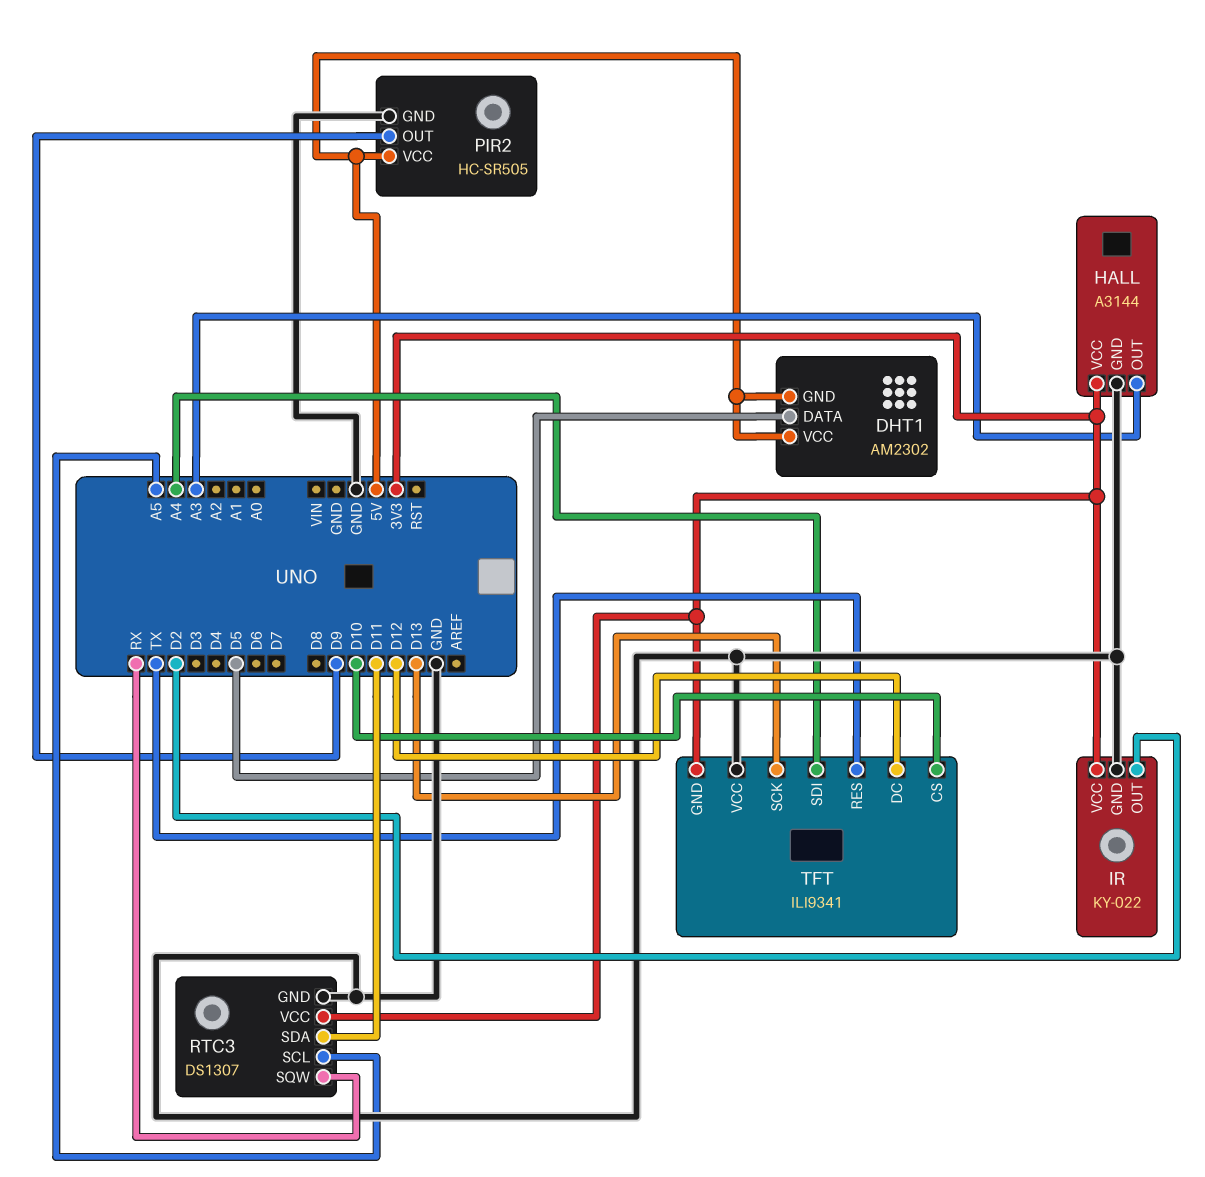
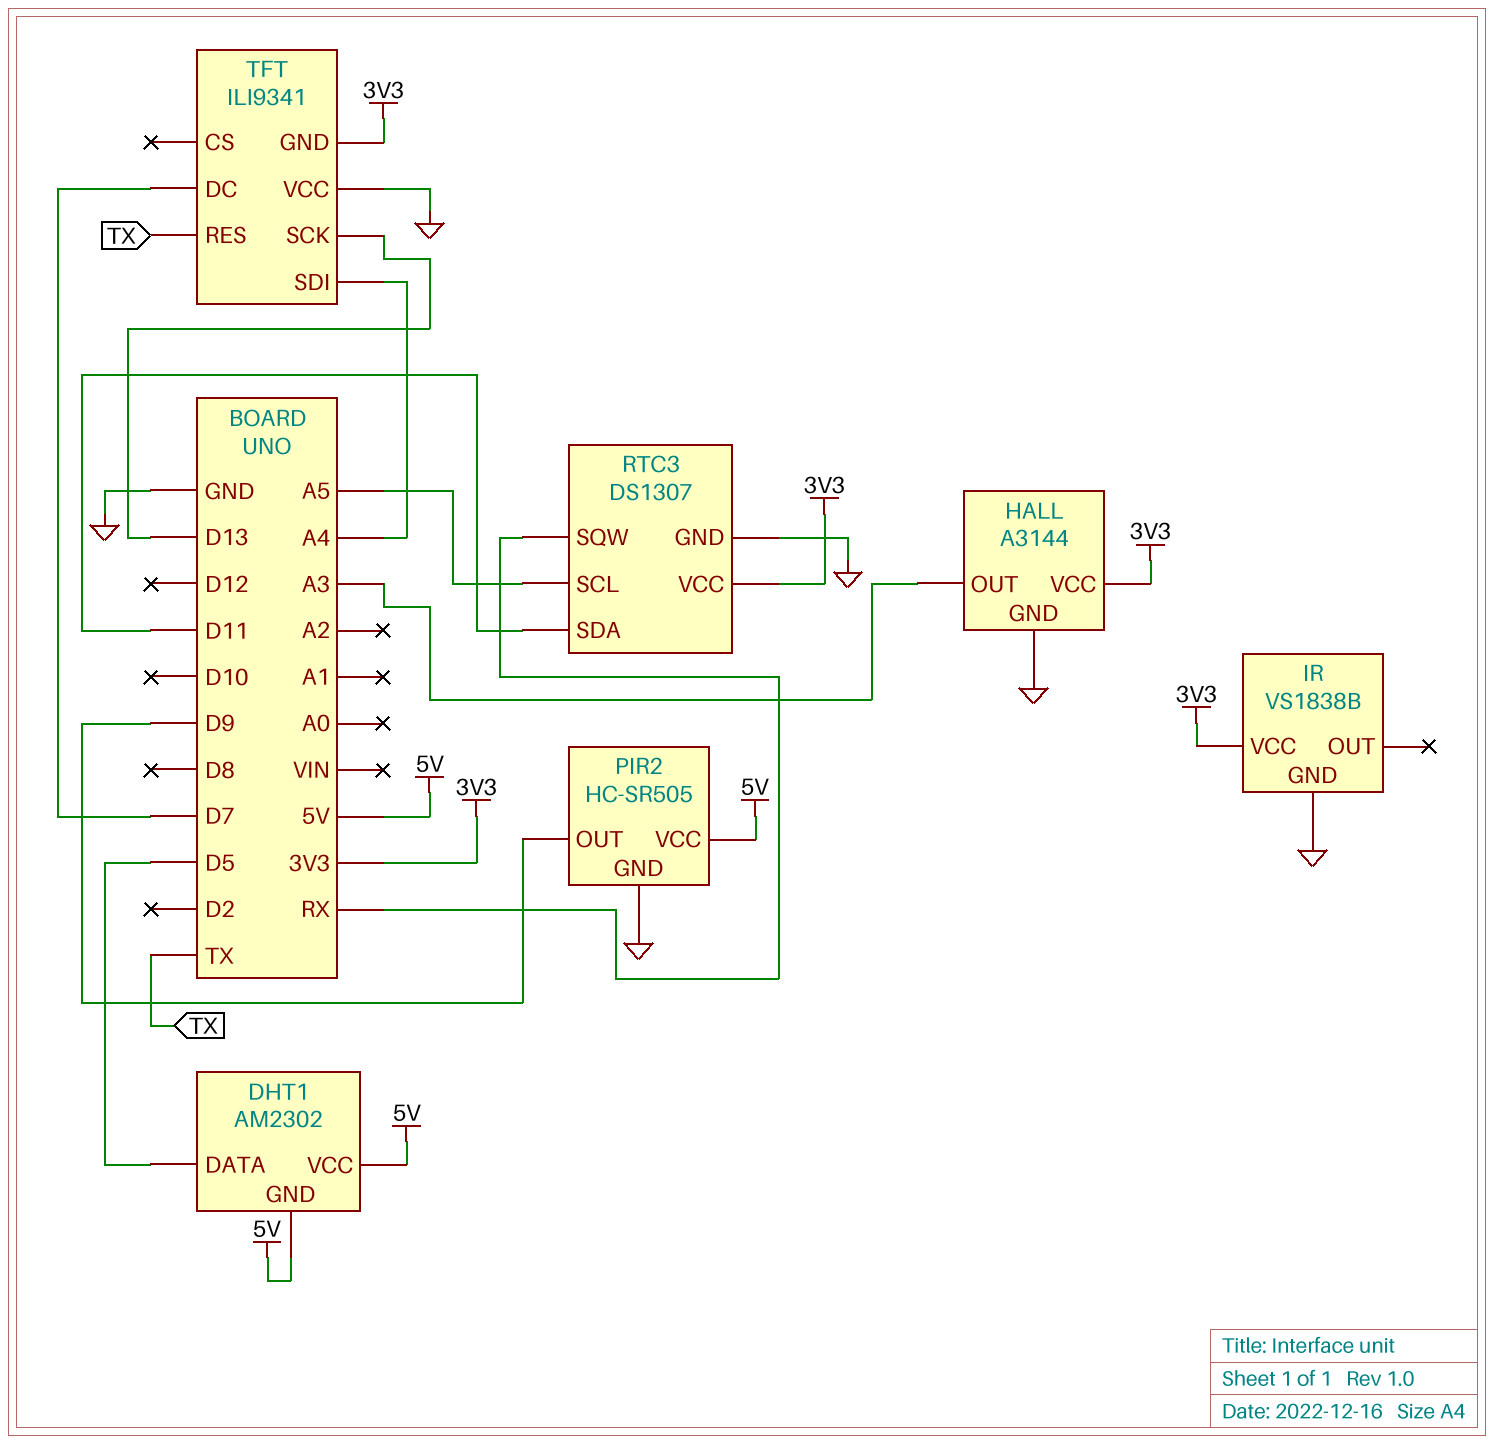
IR: KY-022 -> VS1838B
IR pin OUT: D2 -> none
TFT pin CS: D10 -> none
TFT pin DC: D12 -> D7

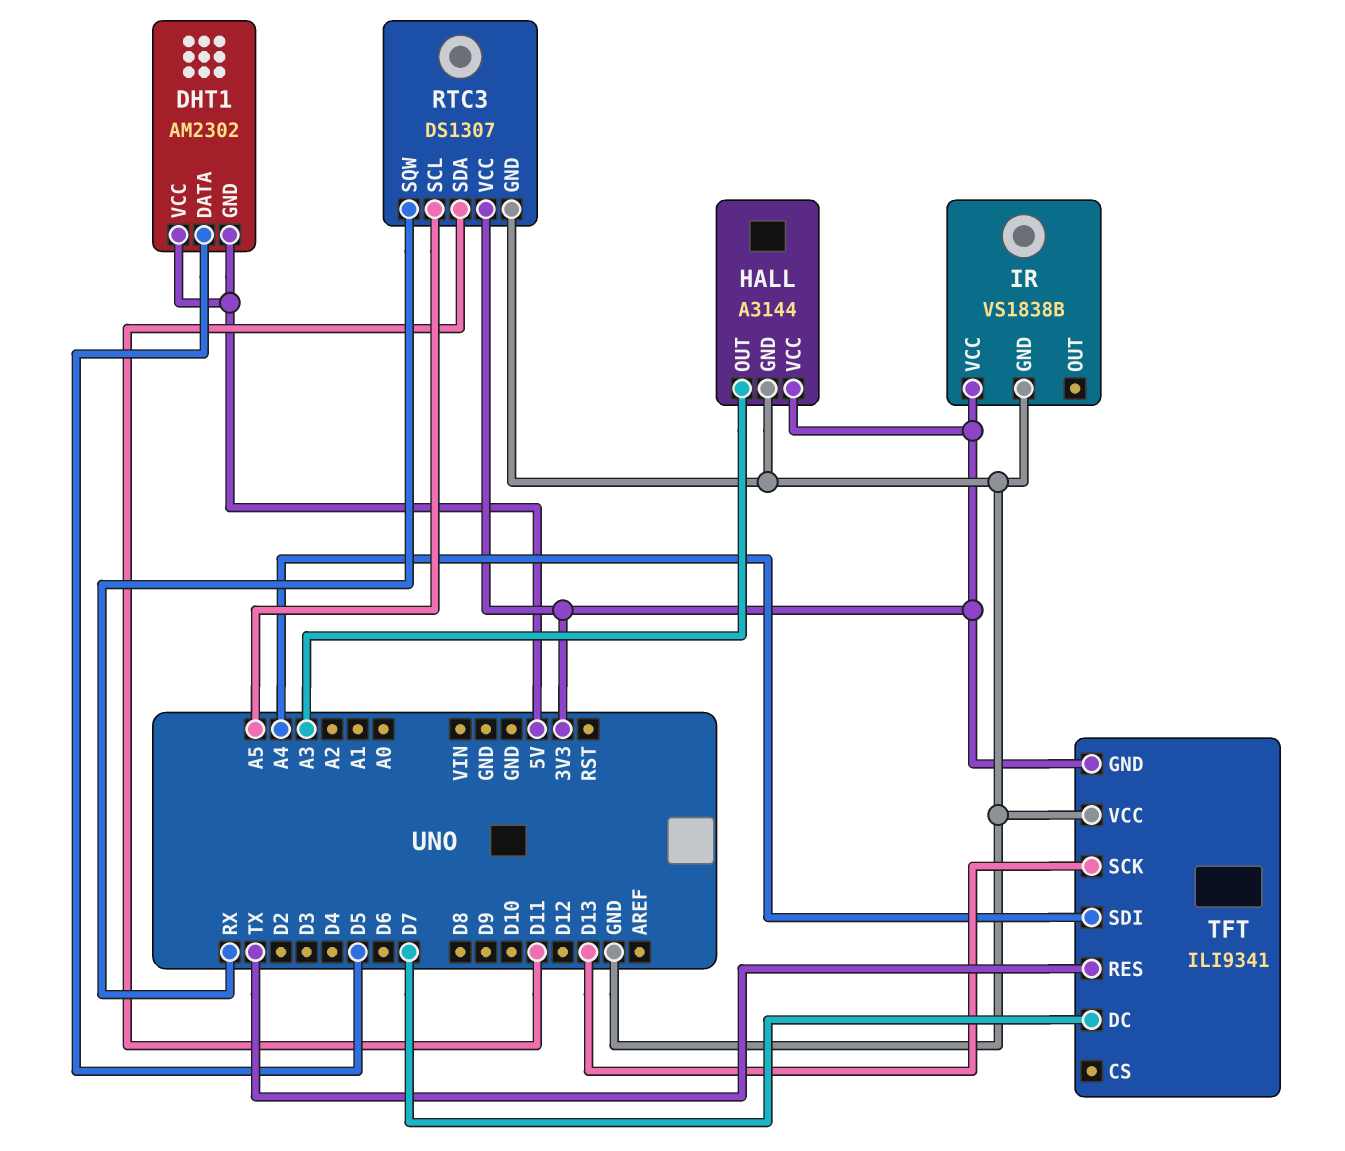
PIR2: HC-SR505 -> none
PIR2 pin GND: GND -> none
PIR2 pin OUT: D9 -> none
PIR2 pin VCC: 5V -> none

